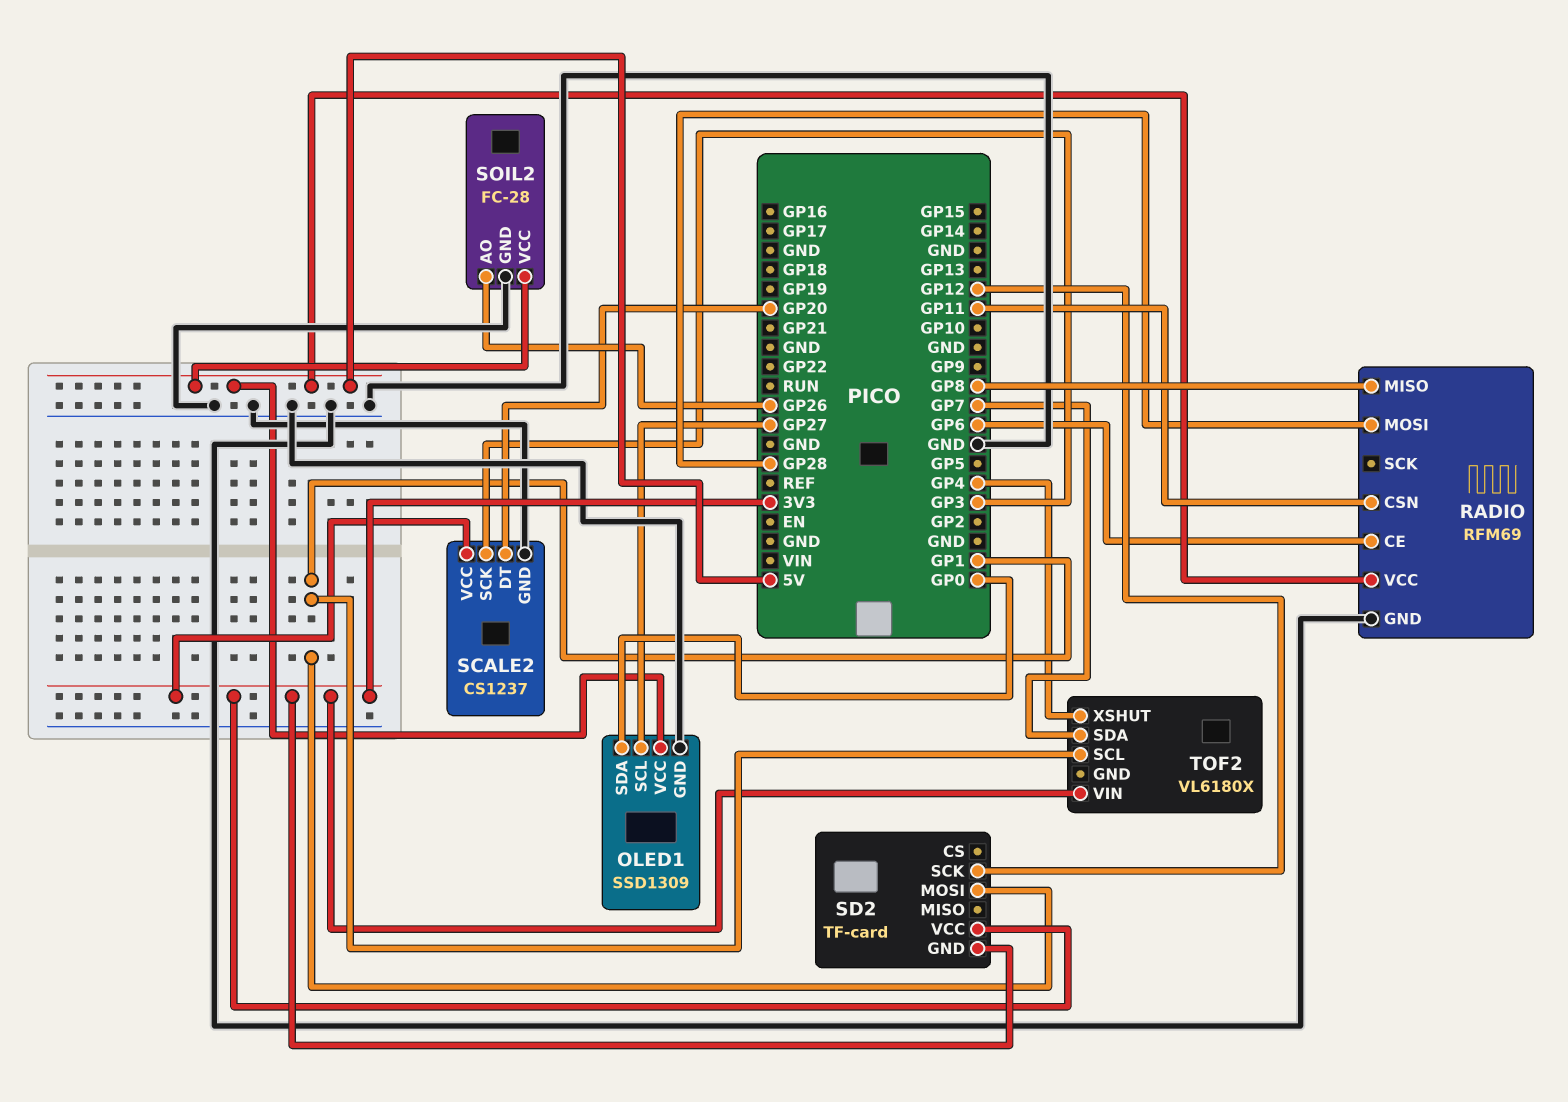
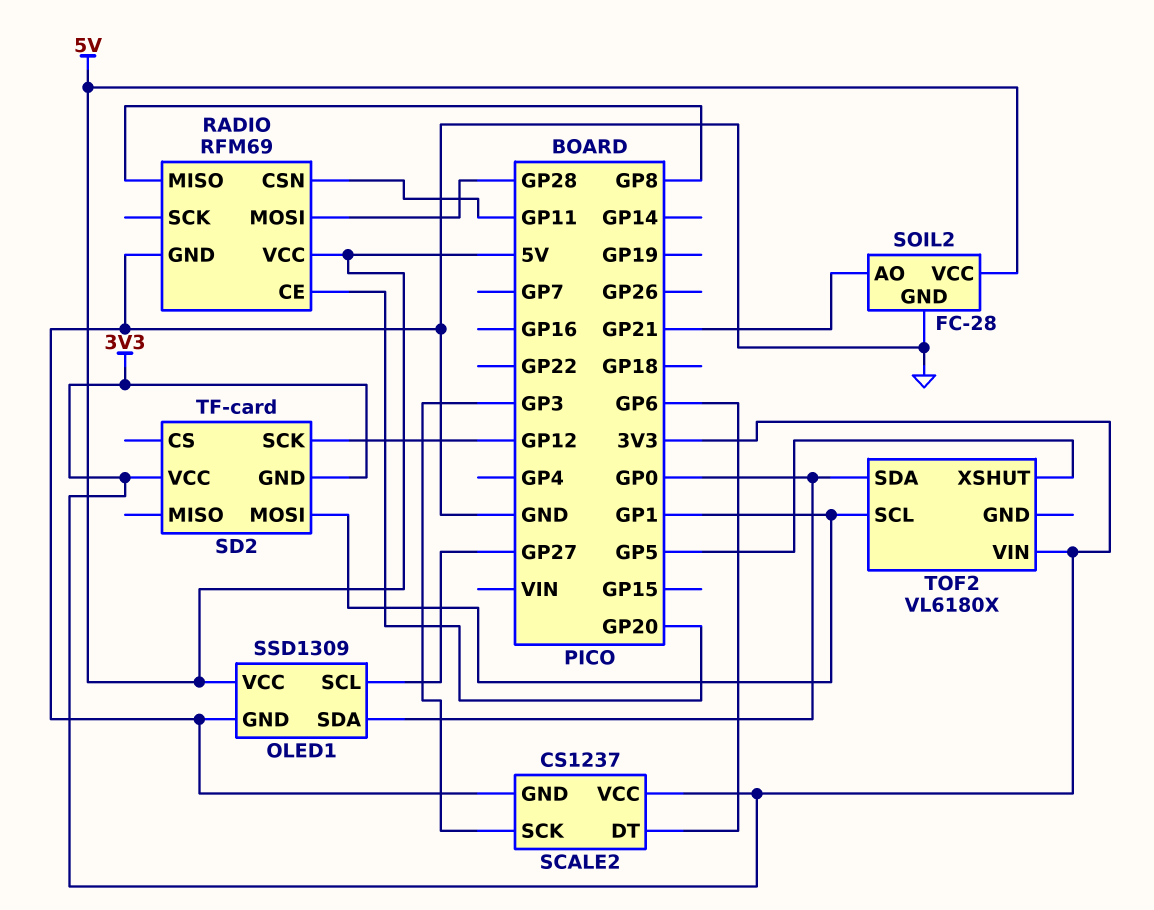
RADIO pin CE: GP6 -> GP20
SCALE2 pin DT: GP20 -> GP6
SOIL2 pin AO: GP26 -> GP21
TOF2 pin SDA: GP7 -> GP0
TOF2 pin XSHUT: GP4 -> GP5

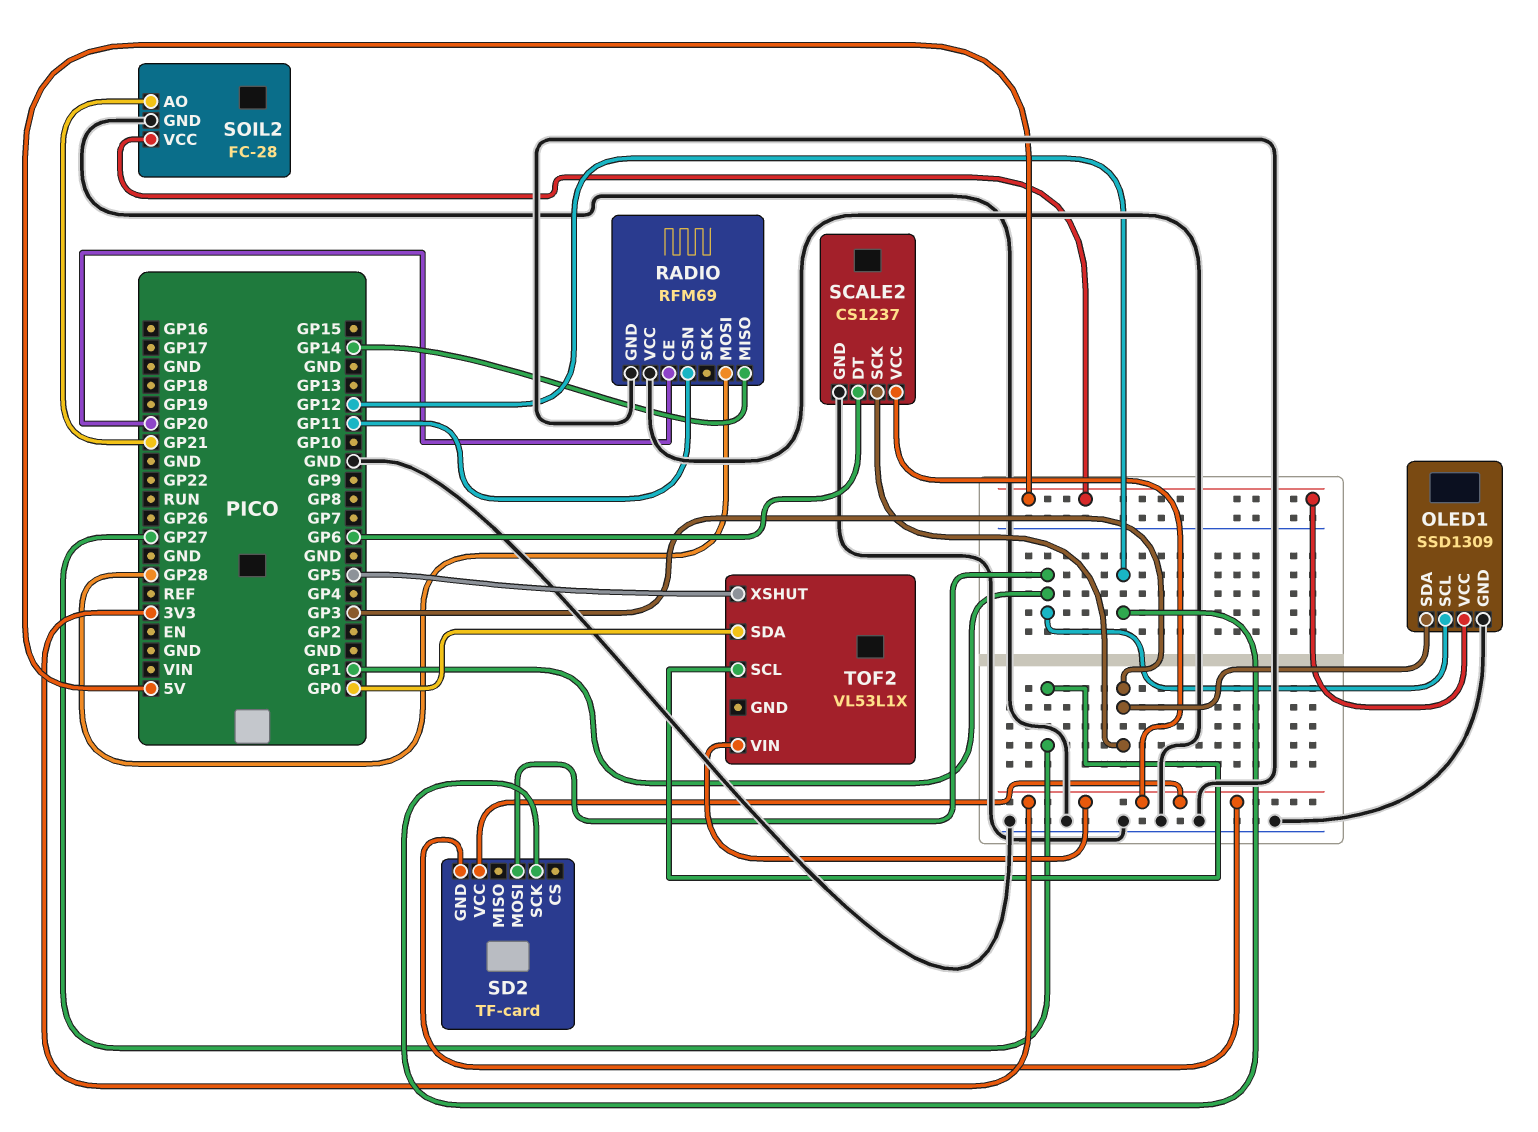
OLED1 pin SCL: GP27 -> GP1
OLED1 pin SDA: GP0 -> GP3
RADIO pin MISO: GP8 -> GP14
RADIO pin VCC: 5V -> GND
TOF2: VL6180X -> VL53L1X
TOF2 pin SCL: GP1 -> GP27

